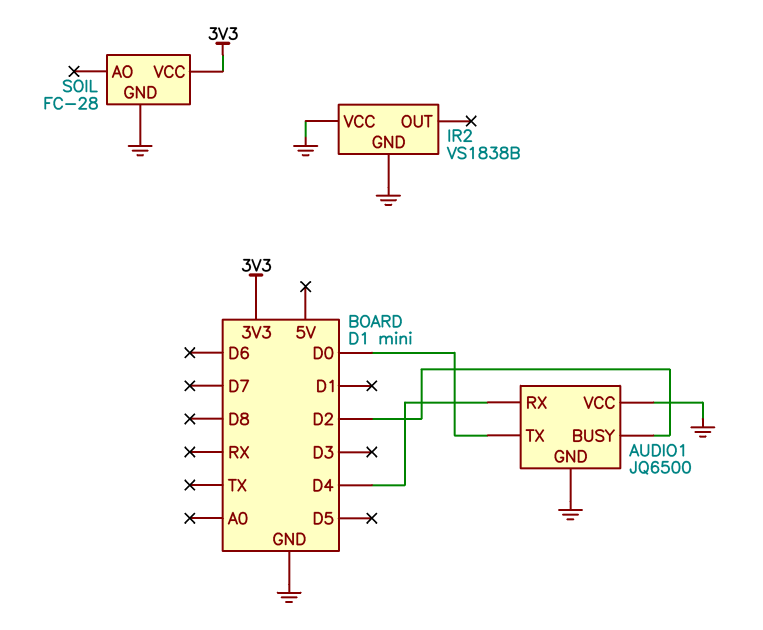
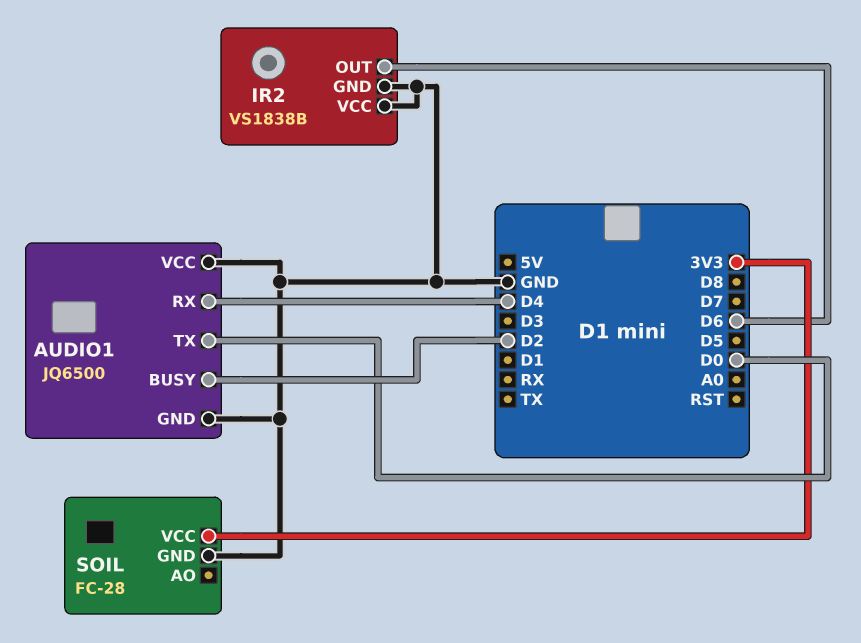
IR2 pin OUT: none -> D6

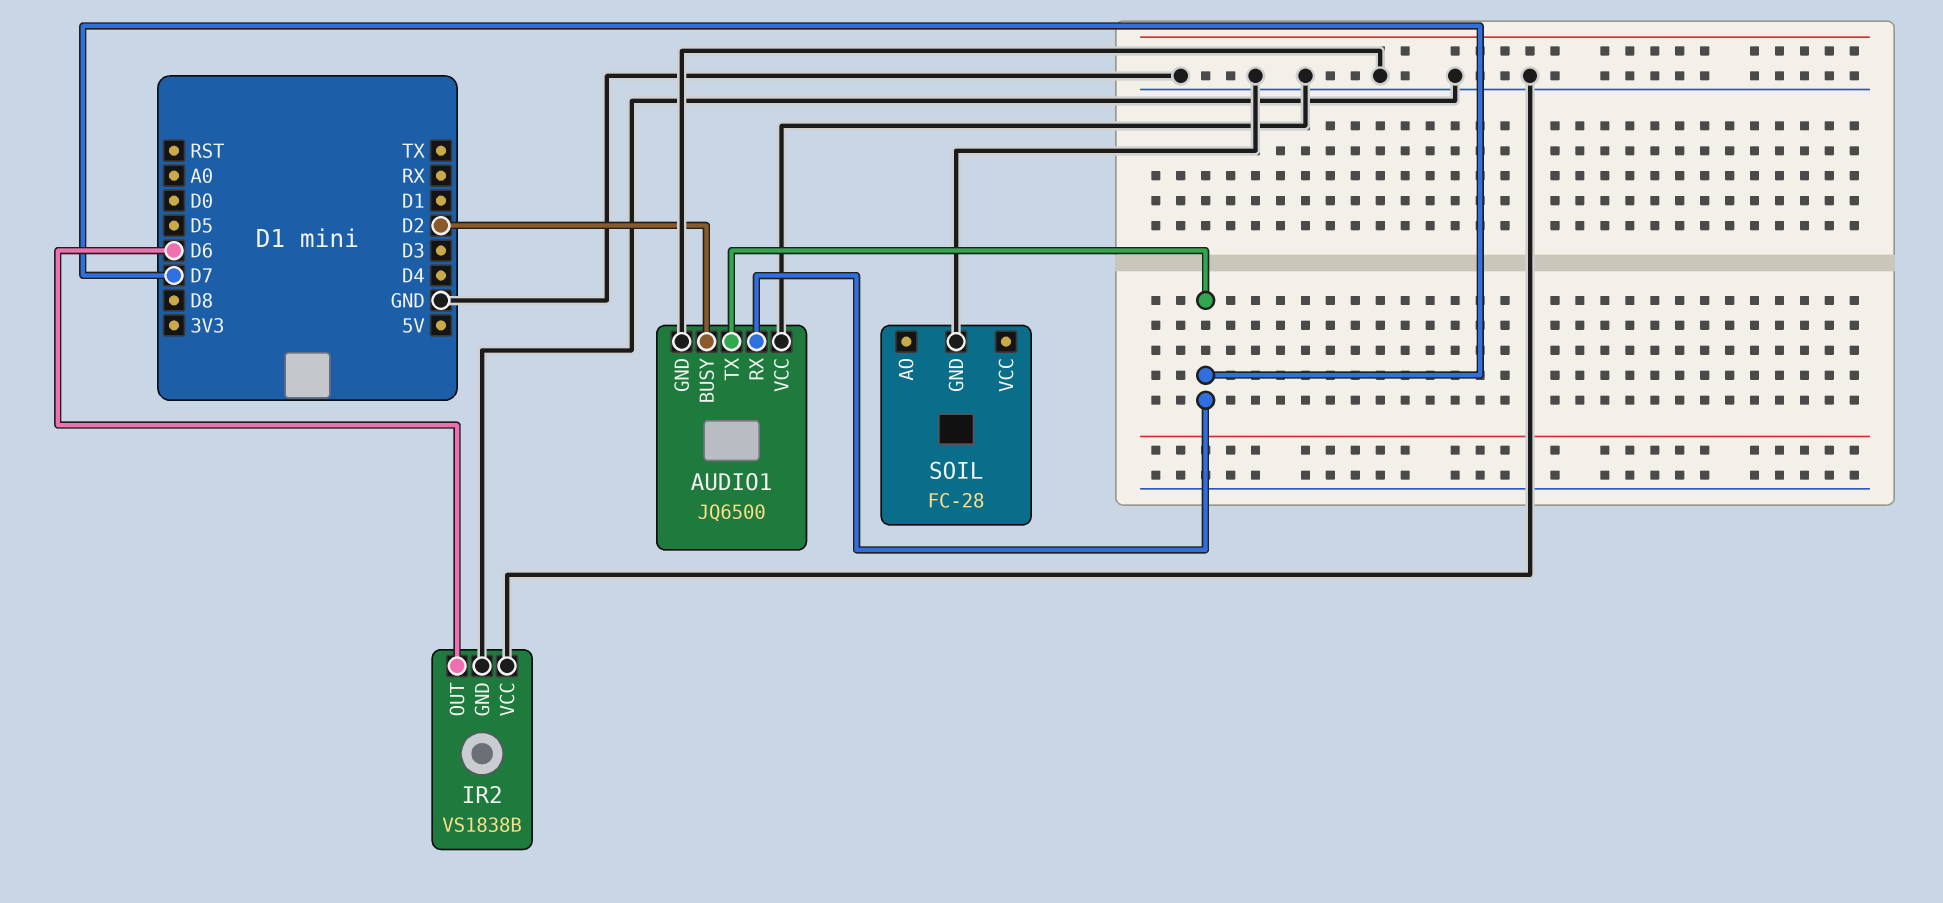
AUDIO1 pin RX: D4 -> D7
AUDIO1 pin TX: D0 -> D7
SOIL pin VCC: 3V3 -> none

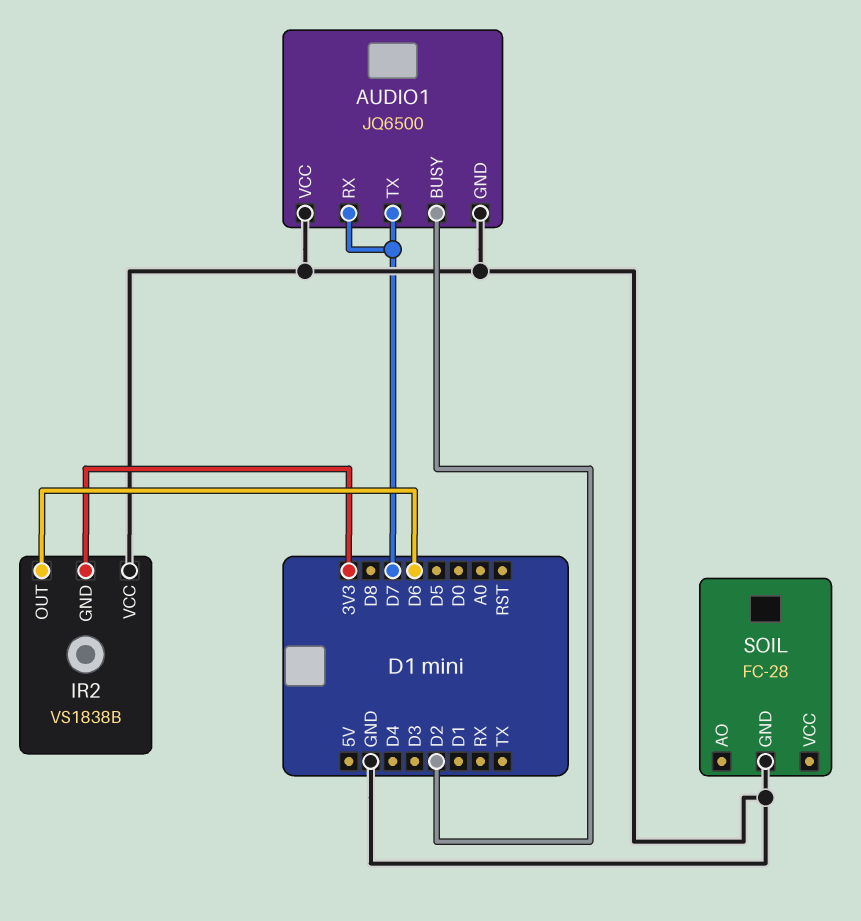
IR2 pin GND: GND -> 3V3

